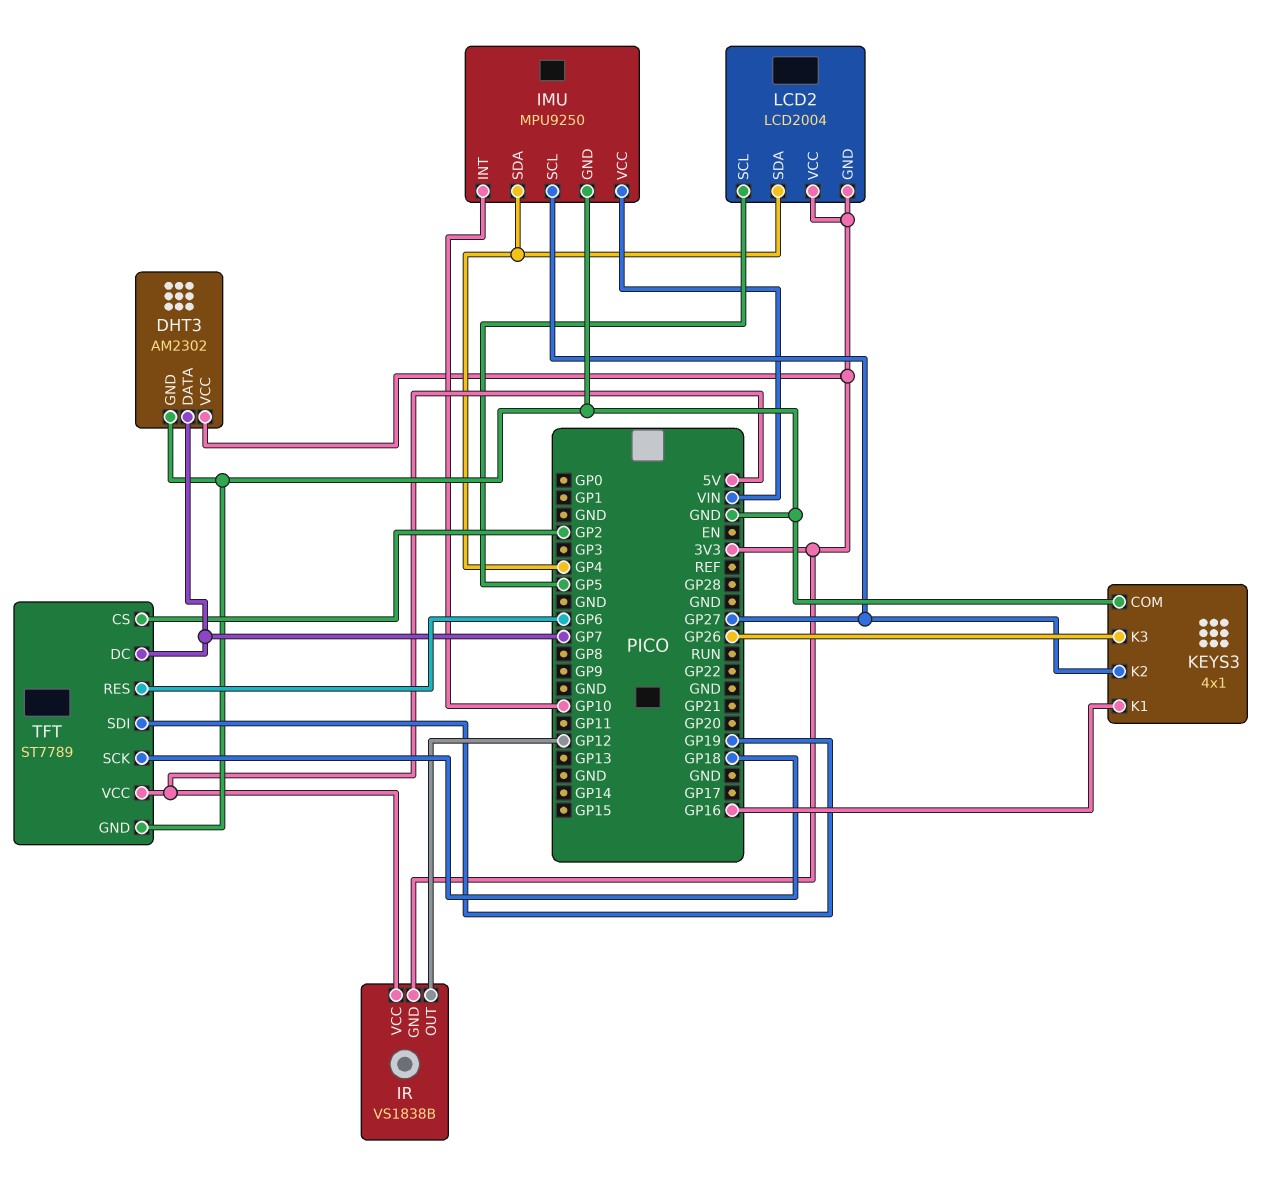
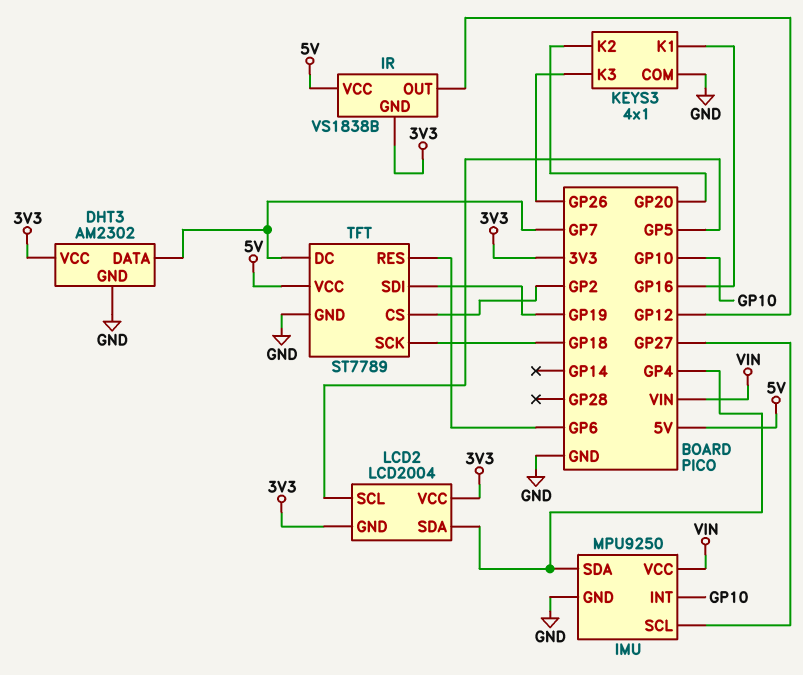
KEYS3 pin K2: GP27 -> GP20

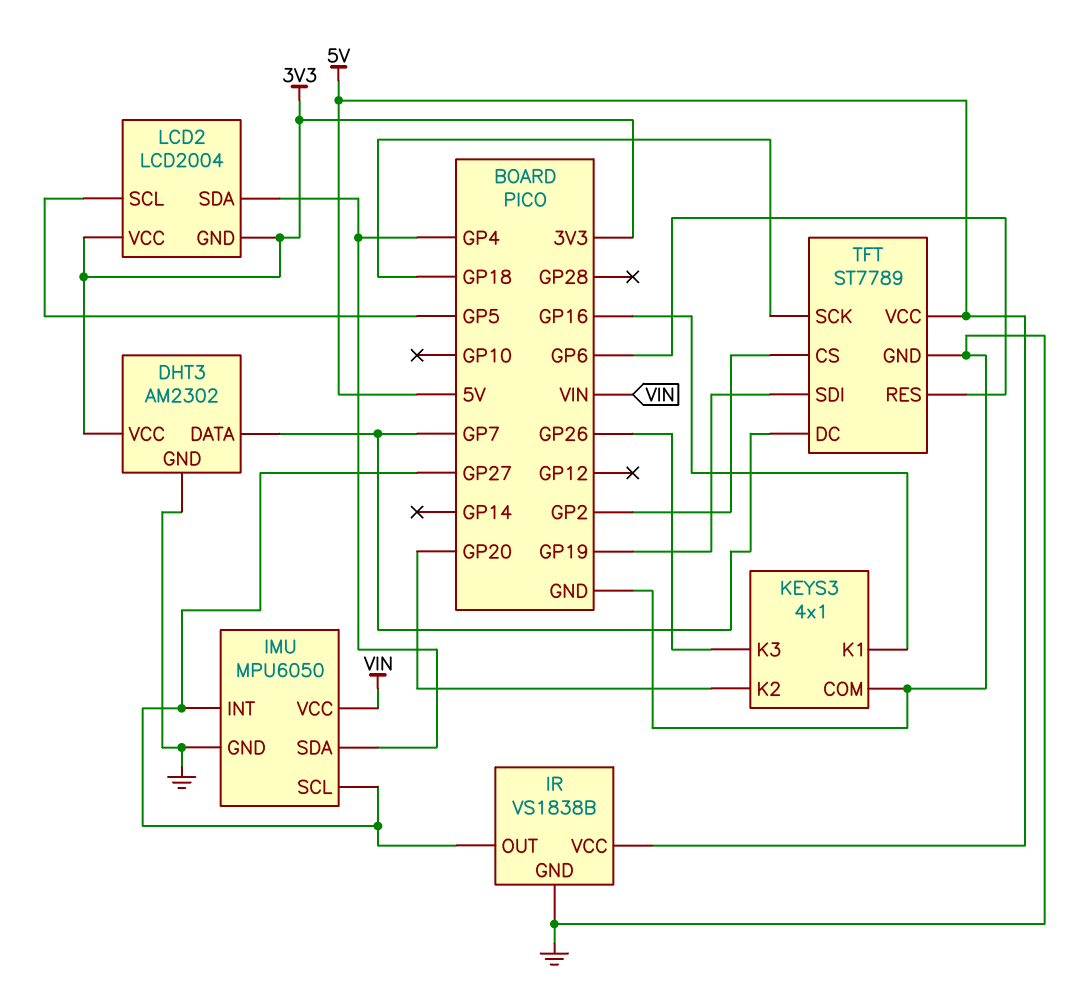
IMU: MPU9250 -> MPU6050
IMU pin INT: GP10 -> GP27
IR pin GND: 3V3 -> GND
IR pin OUT: GP12 -> GP27

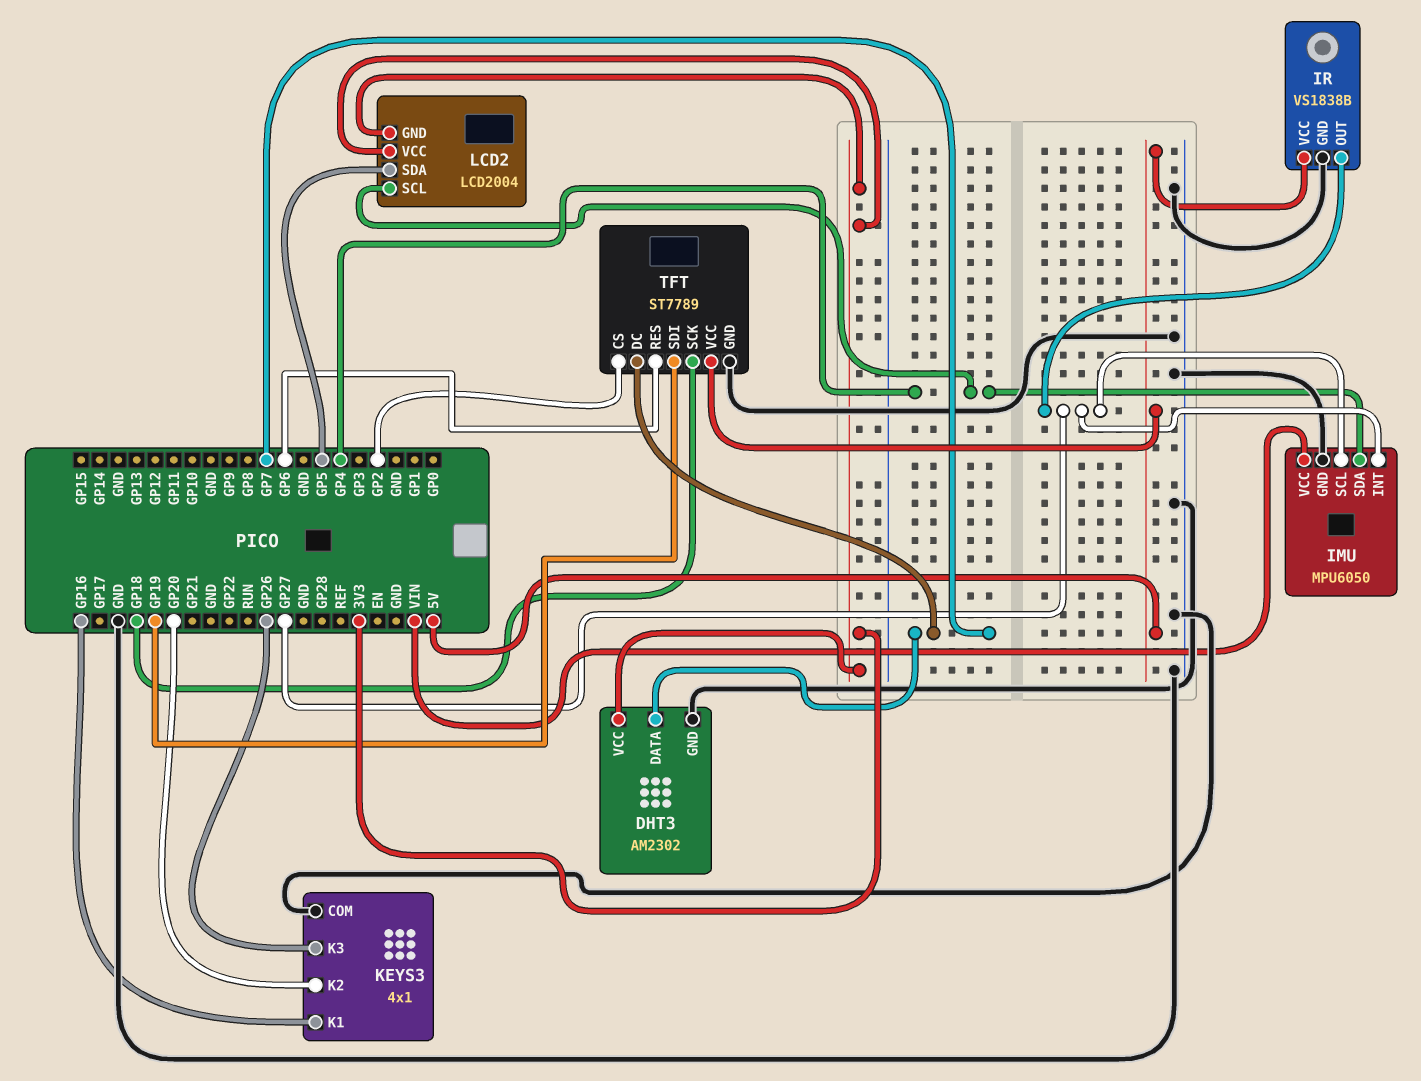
LCD2 pin SCL: GP5 -> GP4
LCD2 pin SDA: GP4 -> GP5

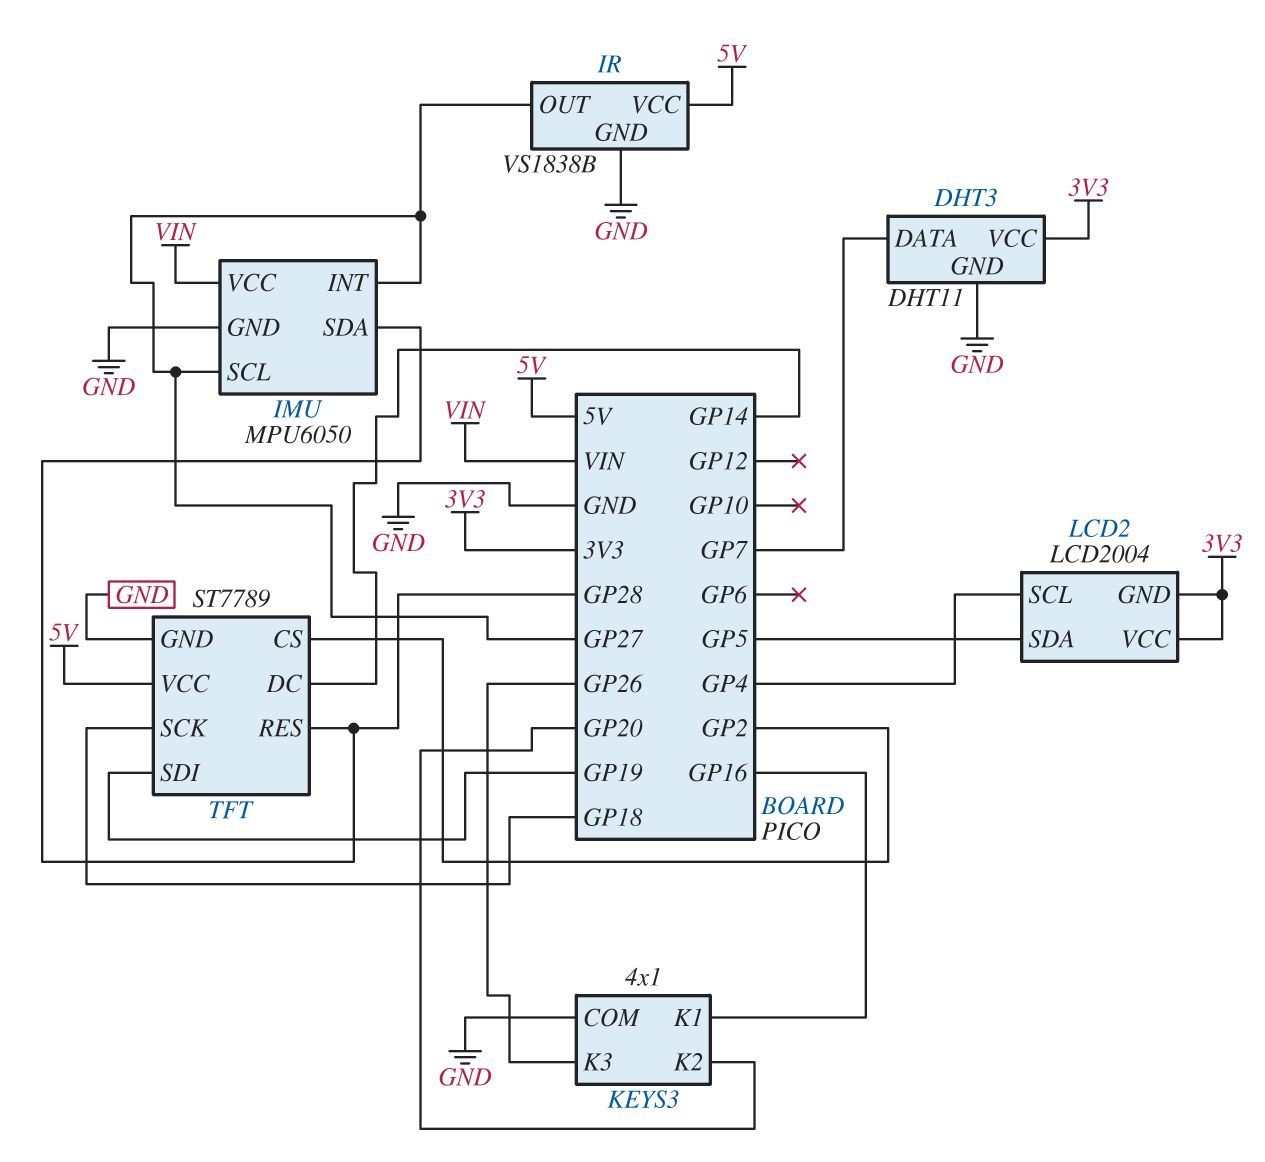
DHT3: AM2302 -> DHT11
IMU pin SDA: GP4 -> GP28
TFT pin DC: GP7 -> GP14
TFT pin RES: GP6 -> GP28

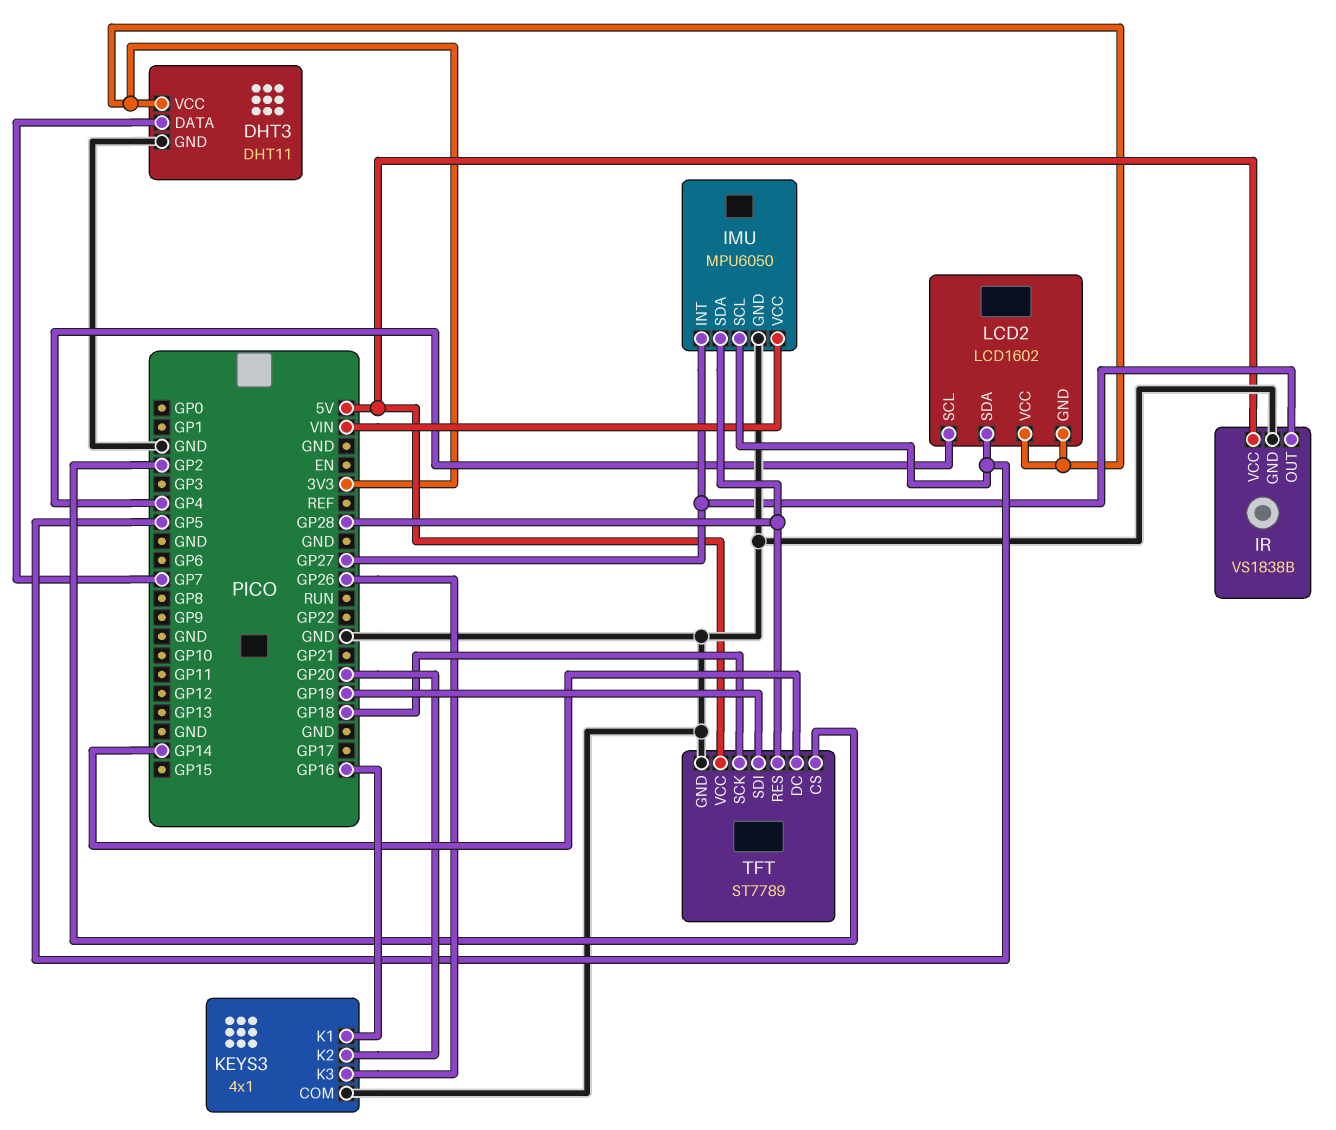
IMU pin SCL: GP27 -> GP5
LCD2: LCD2004 -> LCD1602

